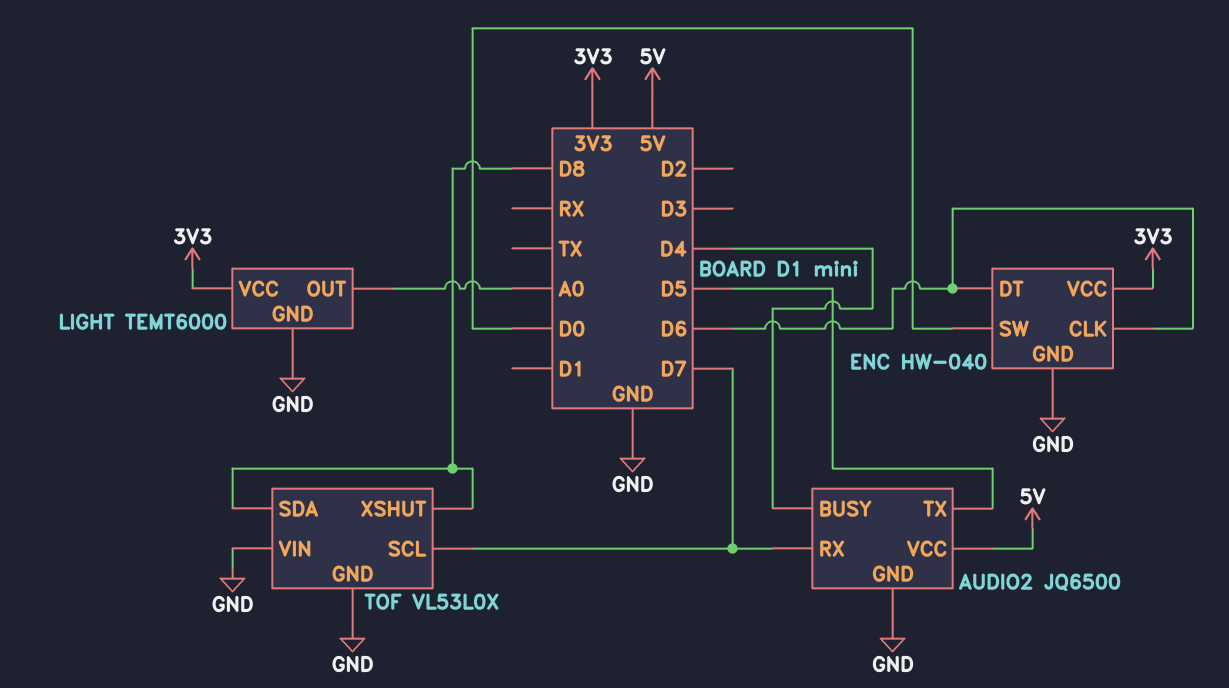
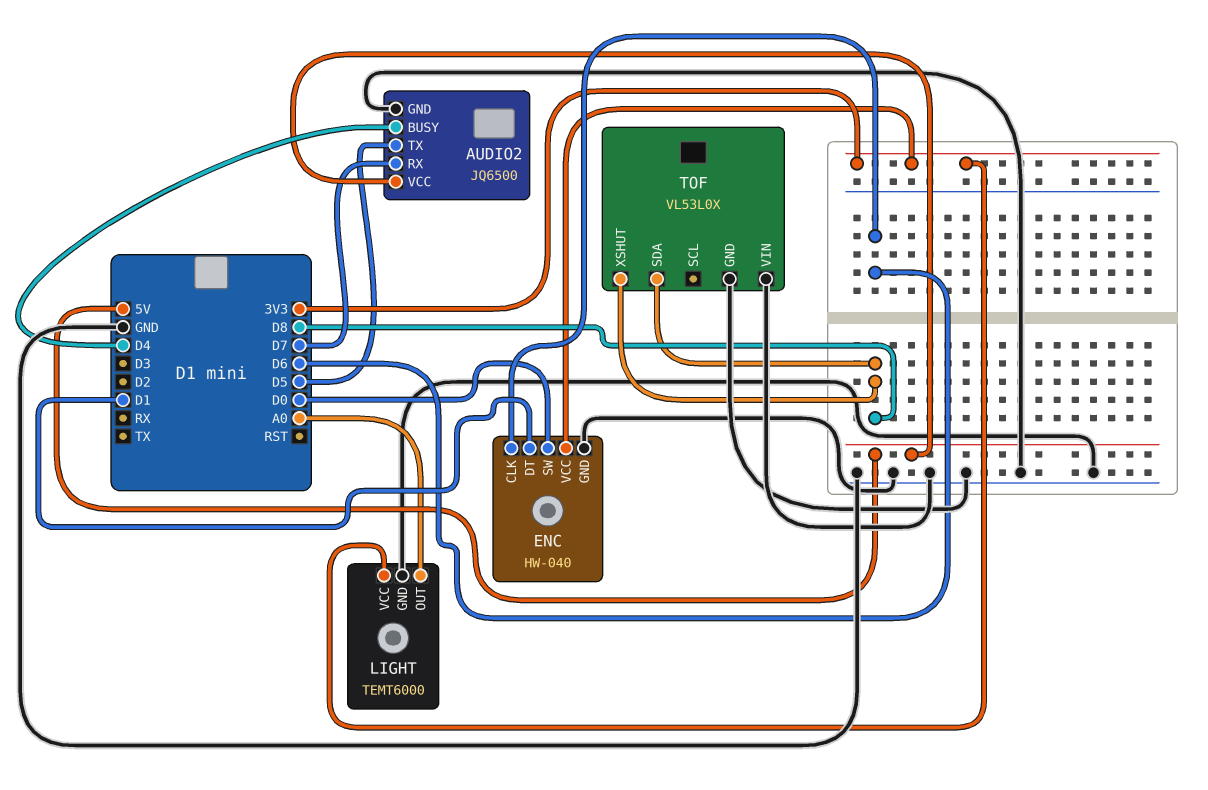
ENC pin DT: D6 -> D1
TOF pin SCL: D7 -> none

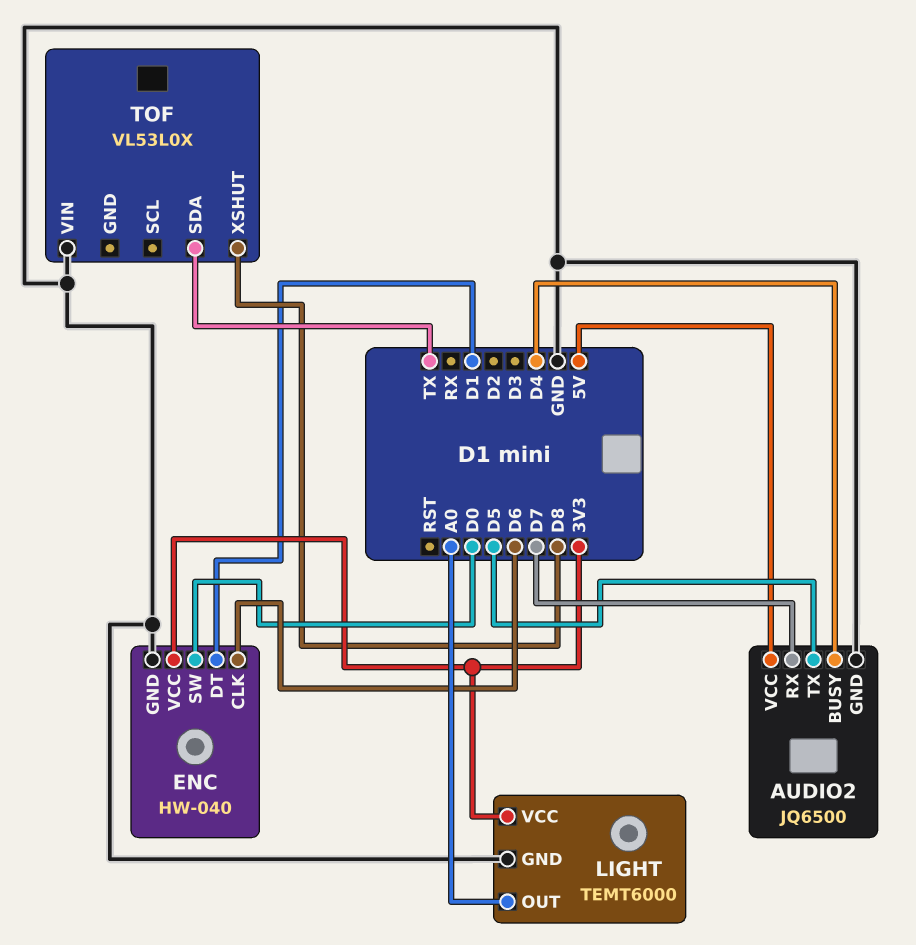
TOF pin GND: GND -> none
TOF pin SDA: D8 -> TX

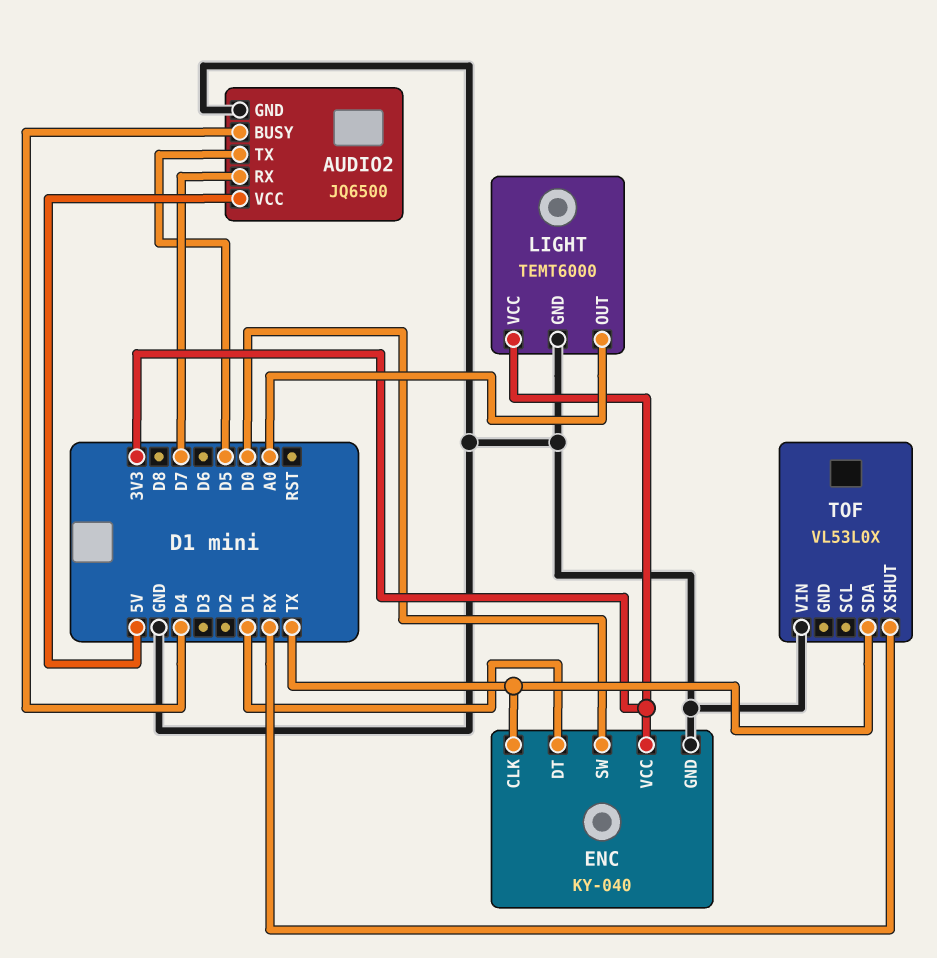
ENC: HW-040 -> KY-040
ENC pin CLK: D6 -> TX
TOF pin XSHUT: D8 -> RX

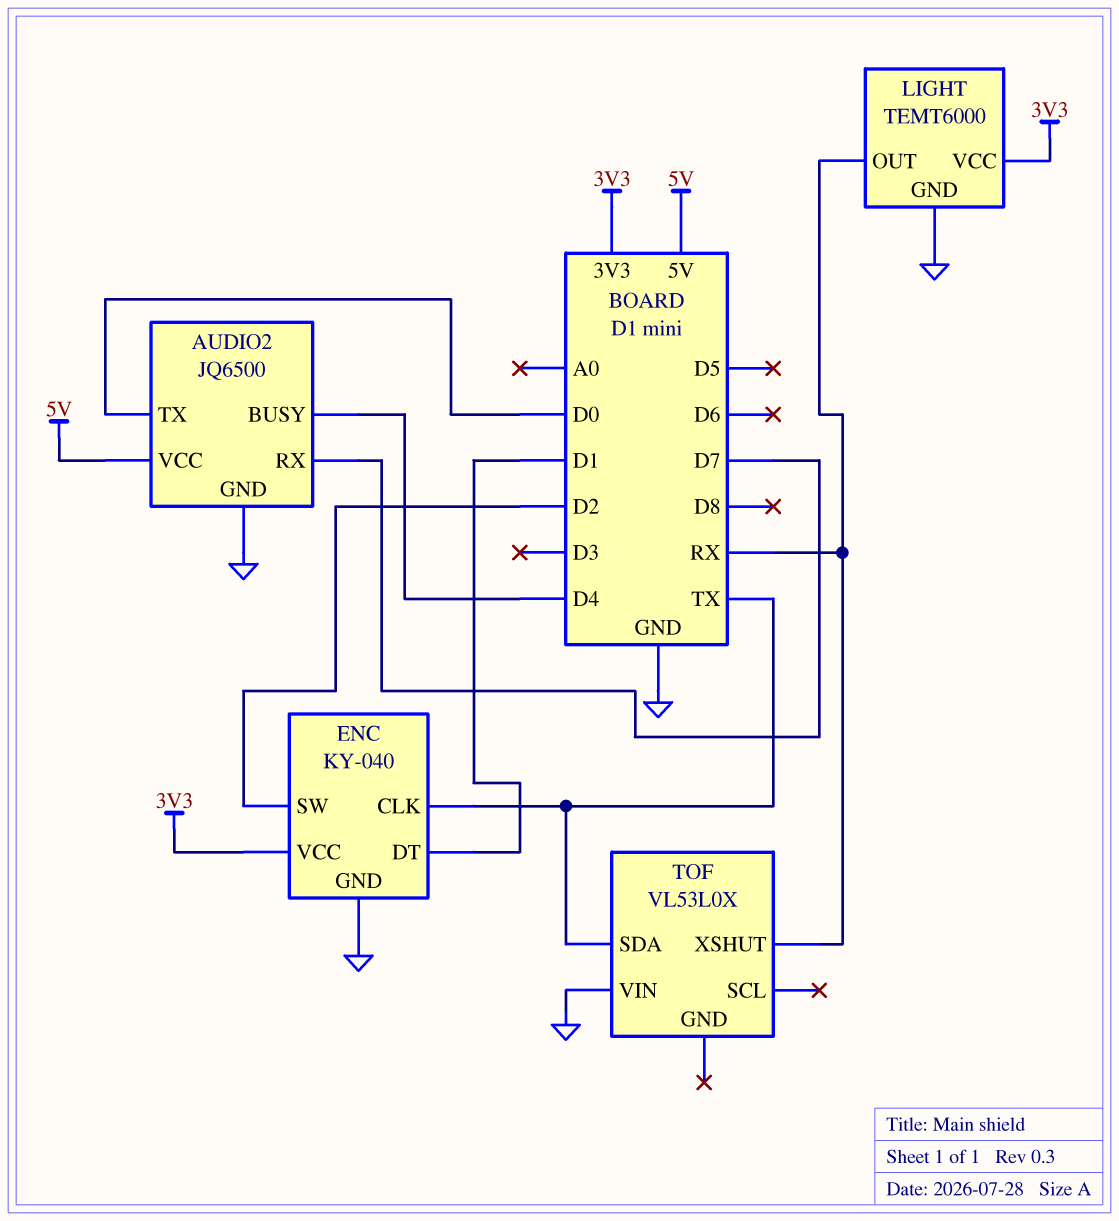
AUDIO2 pin TX: D5 -> D0
ENC pin SW: D0 -> D2
LIGHT pin OUT: A0 -> RX

